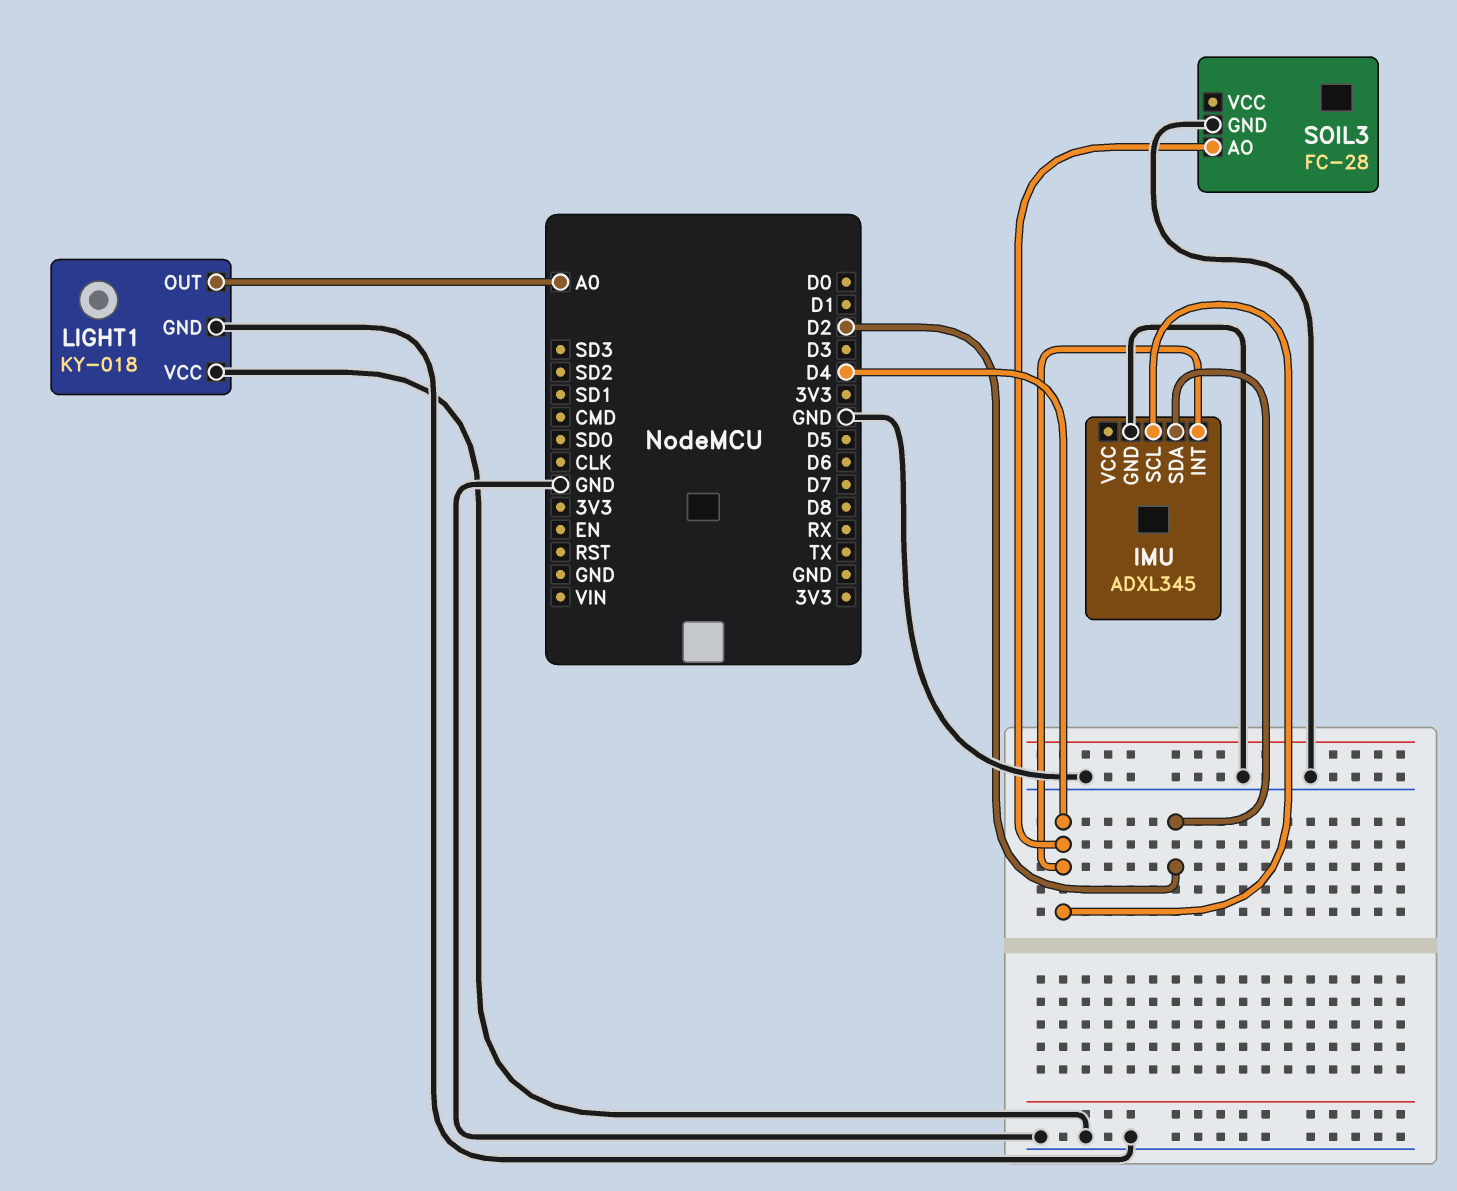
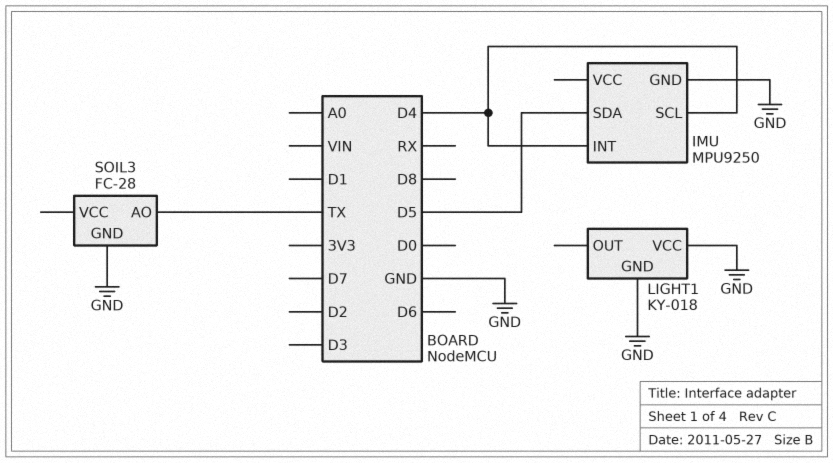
IMU: ADXL345 -> MPU9250
IMU pin SDA: D2 -> D5
LIGHT1 pin OUT: A0 -> none
SOIL3 pin AO: D4 -> TX

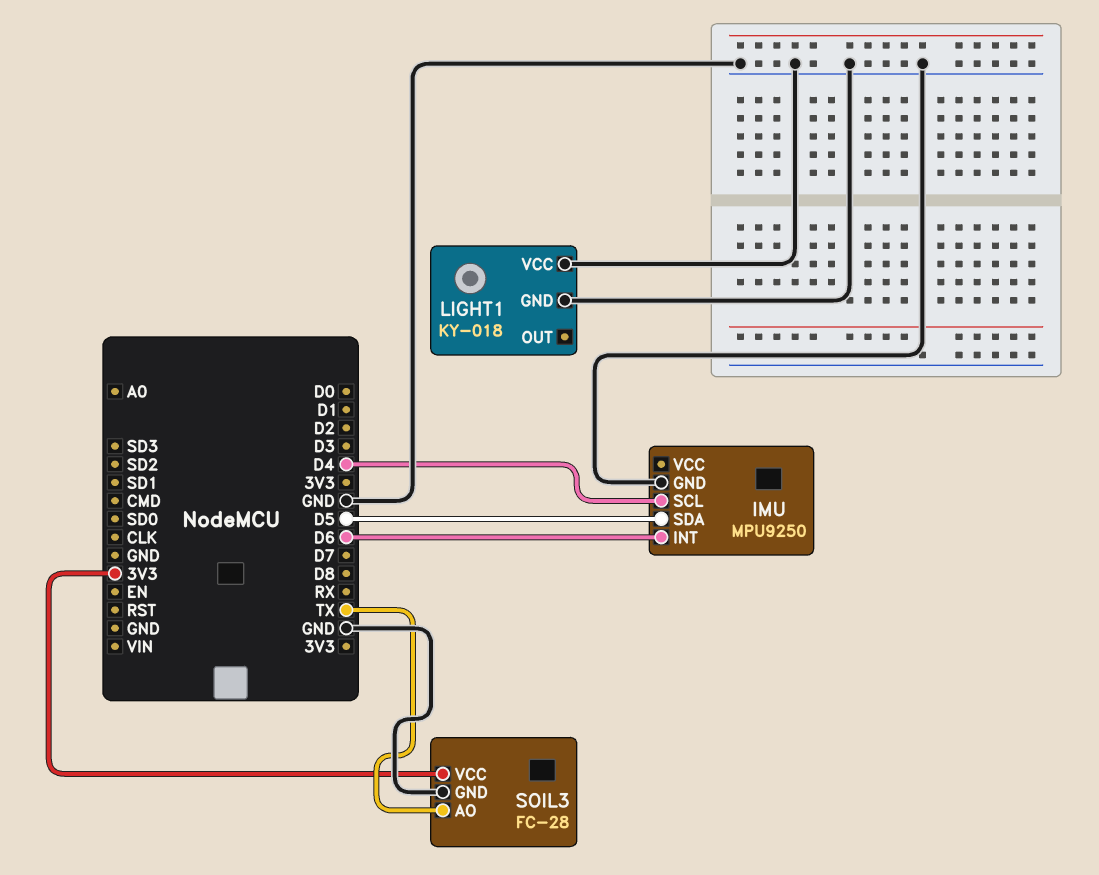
IMU pin INT: D4 -> D6
SOIL3 pin VCC: none -> 3V3

